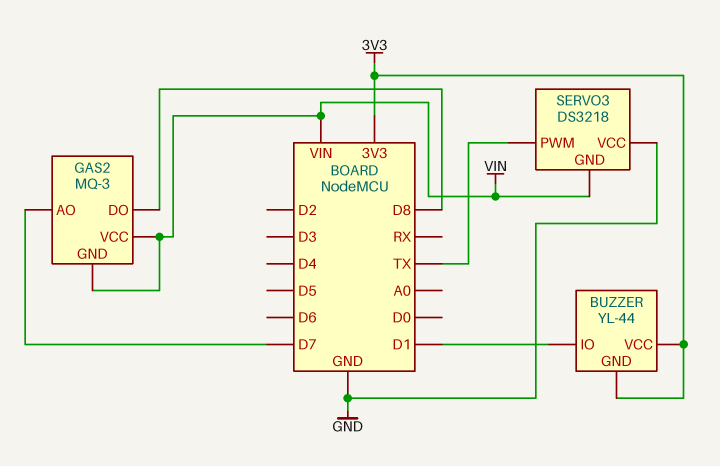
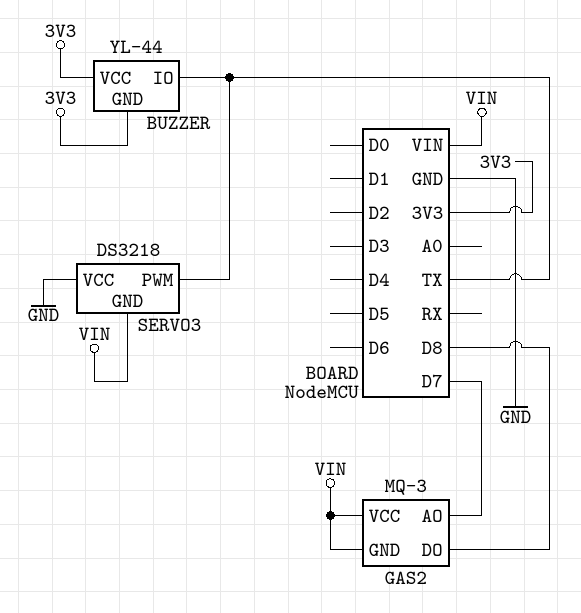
BUZZER pin IO: D1 -> TX

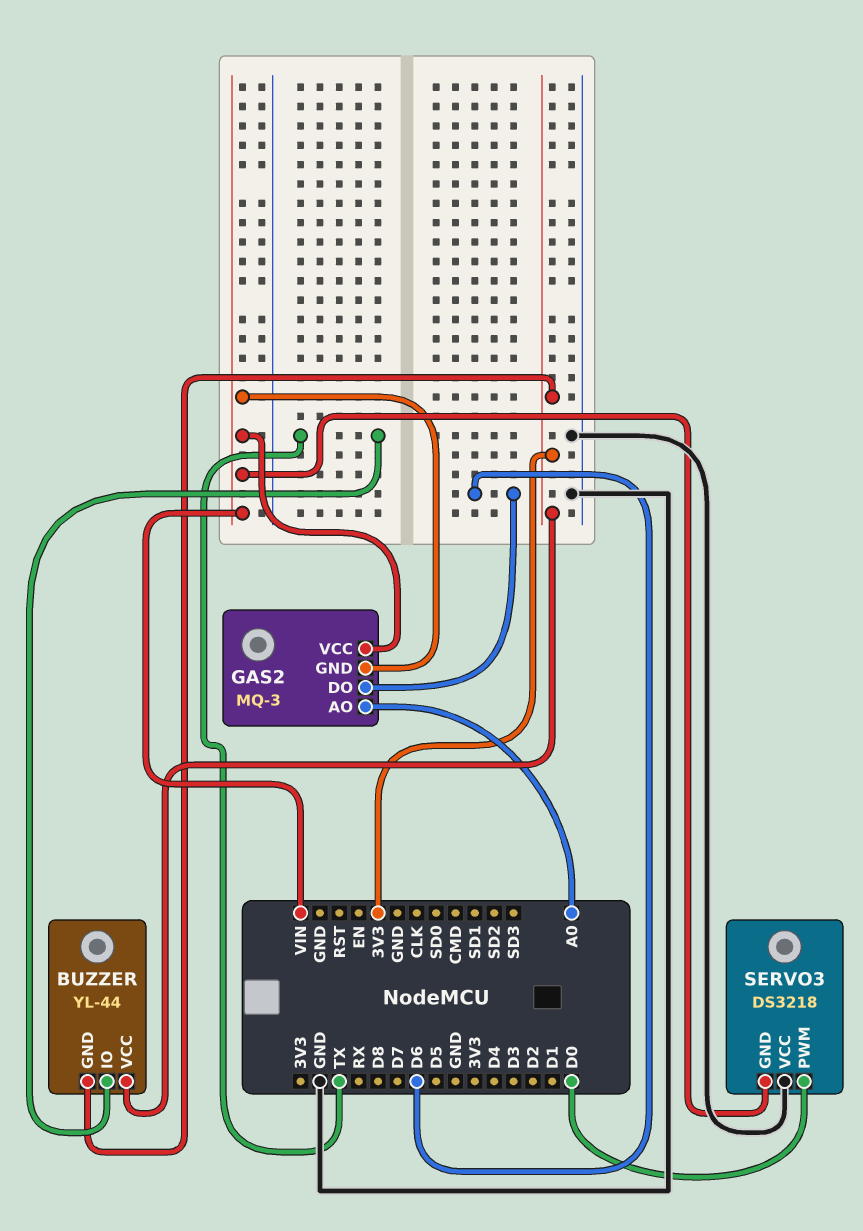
GAS2 pin AO: D7 -> A0
GAS2 pin DO: D8 -> D6
SERVO3 pin PWM: TX -> D0

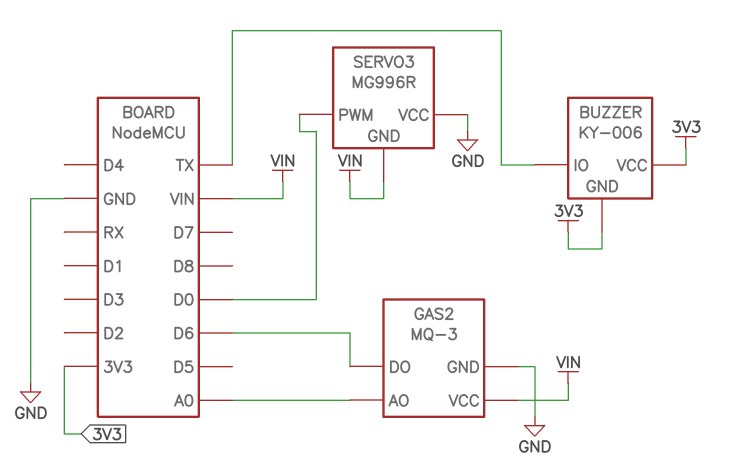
BUZZER: YL-44 -> KY-006
GAS2 pin GND: VIN -> GND
SERVO3: DS3218 -> MG996R

